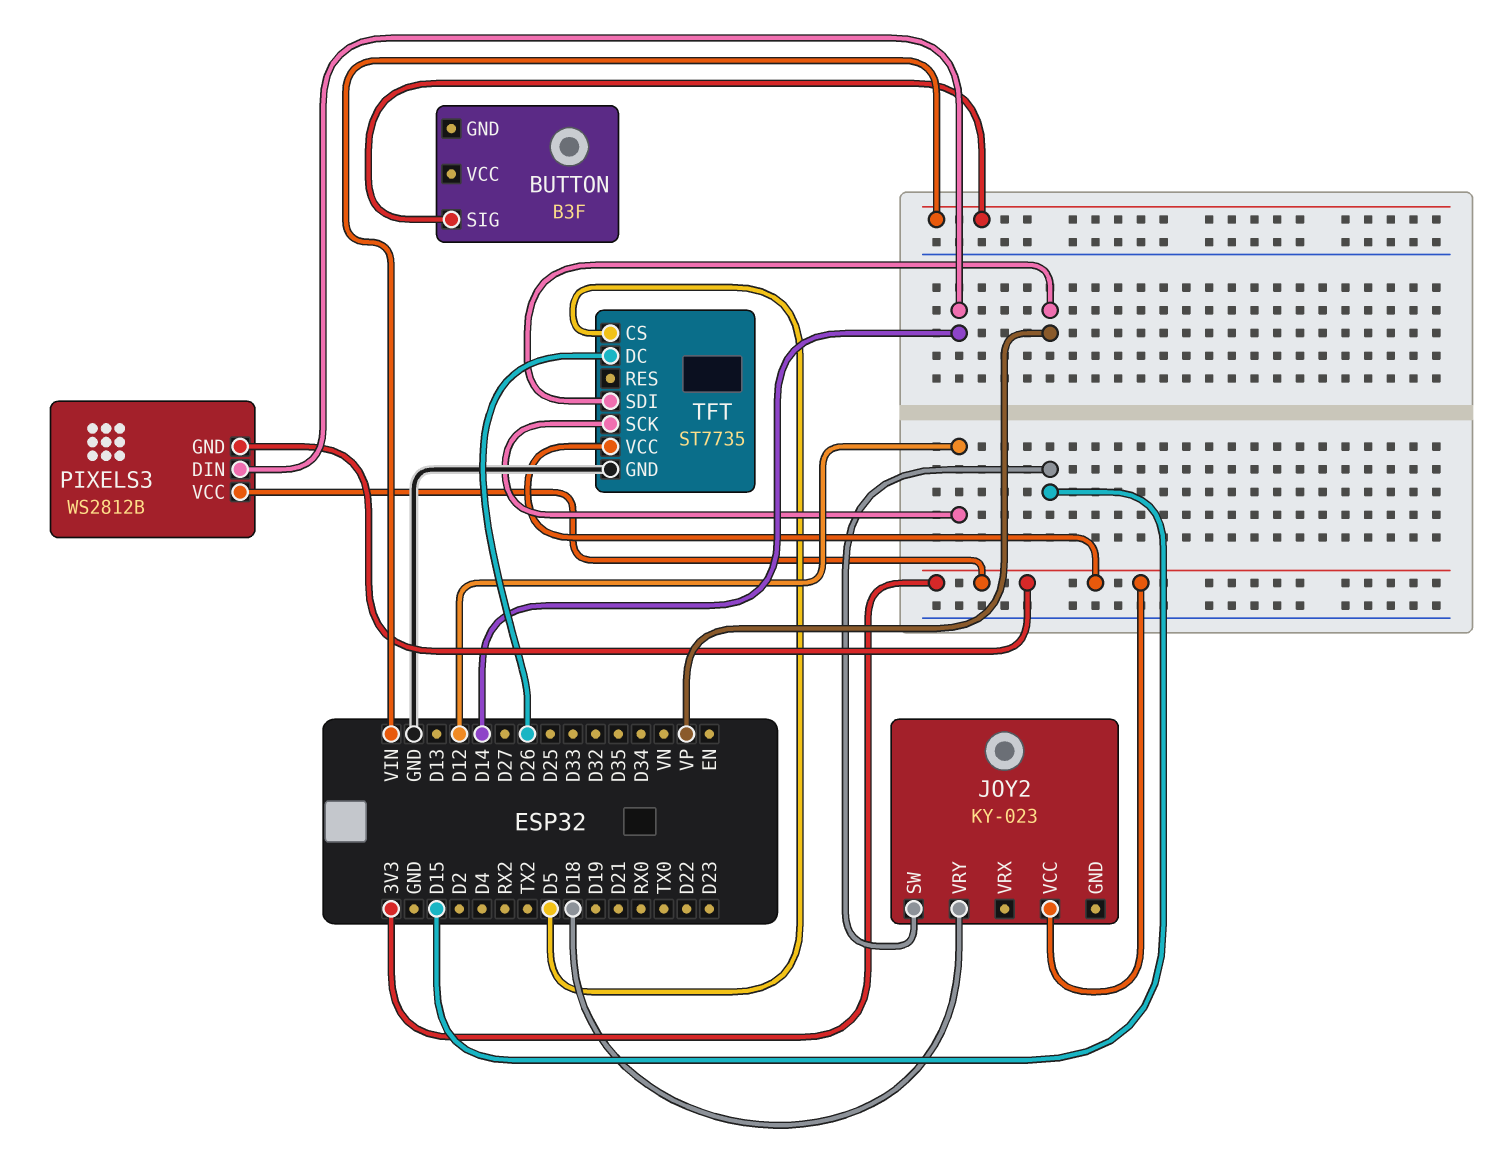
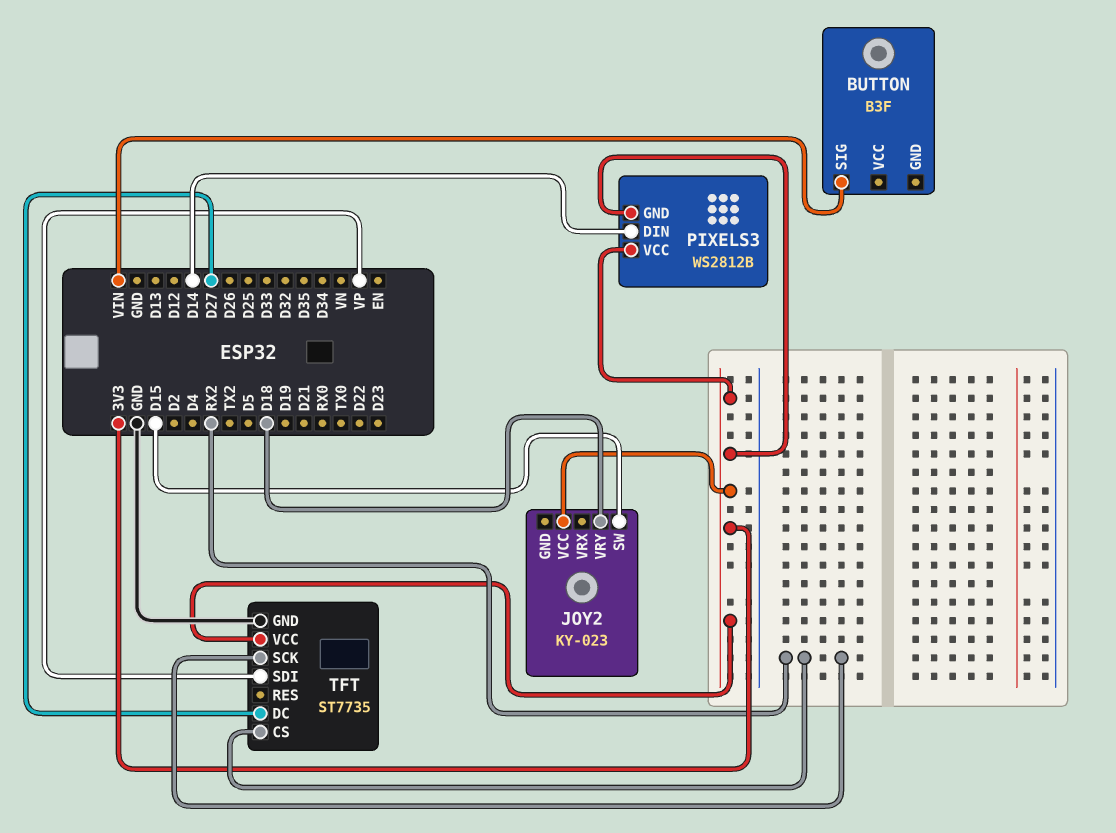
TFT pin CS: D5 -> RX2
TFT pin DC: D26 -> D27
TFT pin SCK: D12 -> RX2

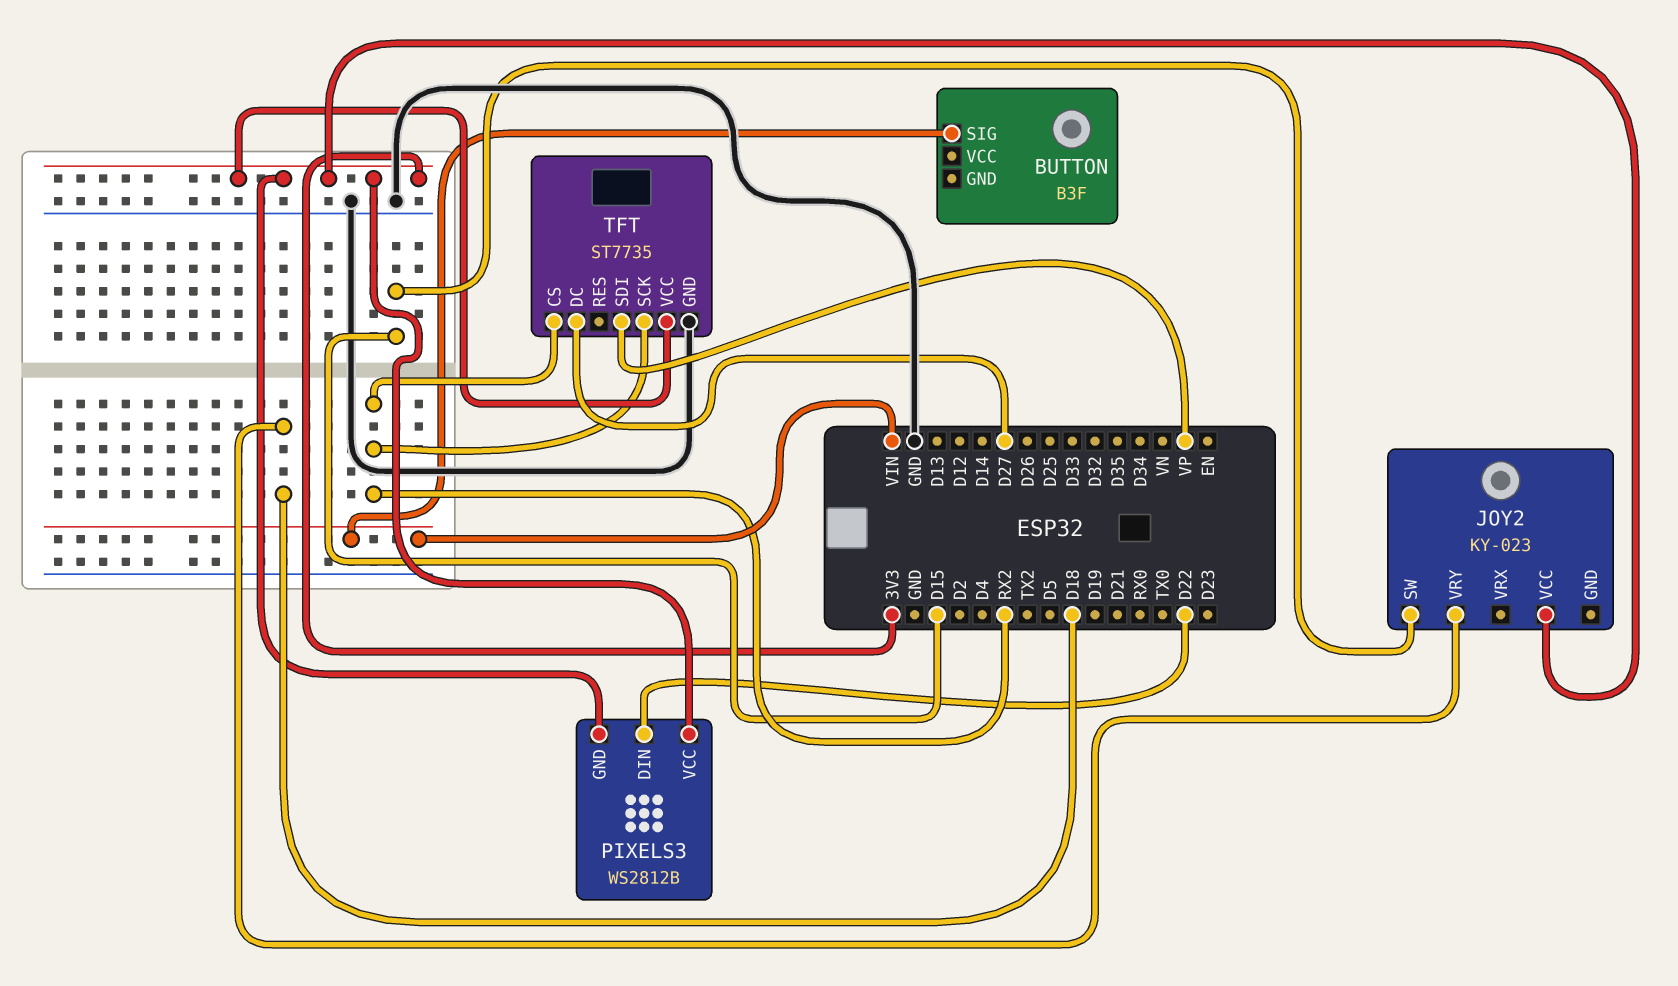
PIXELS3 pin DIN: D14 -> D22

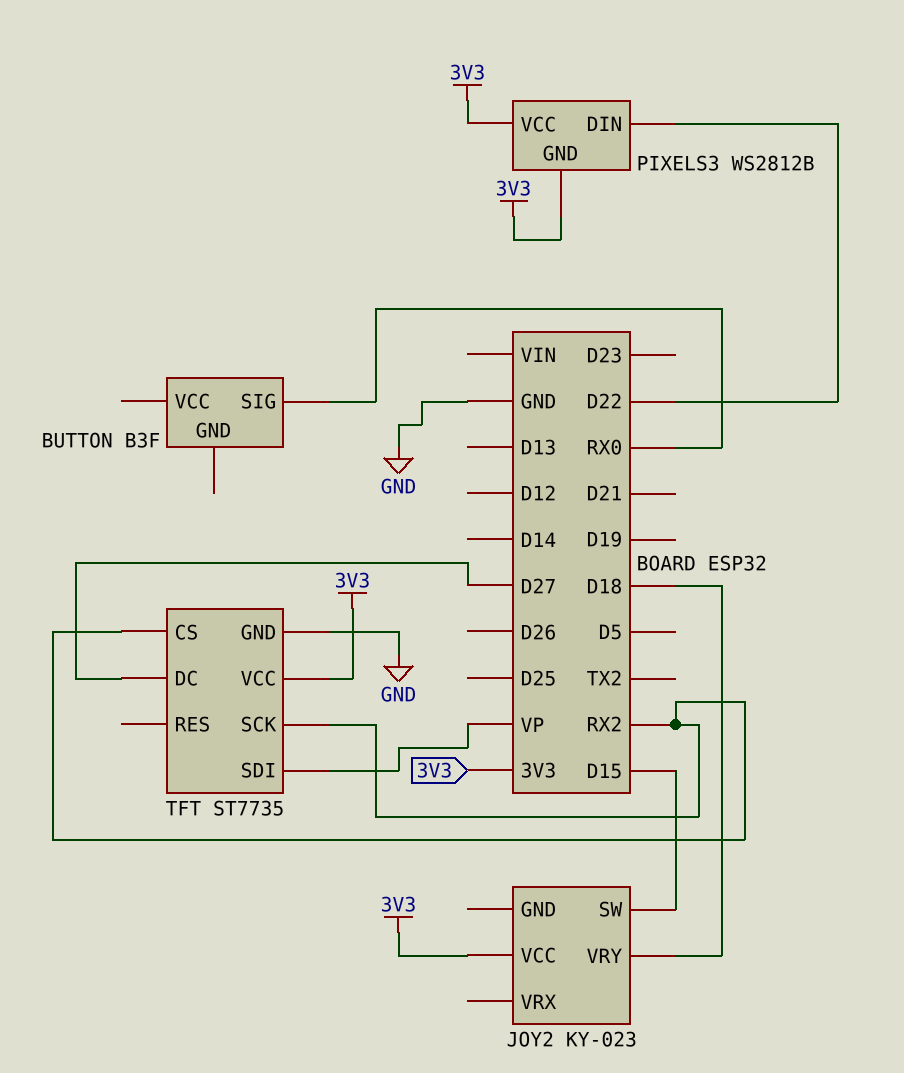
BUTTON pin SIG: VIN -> RX0

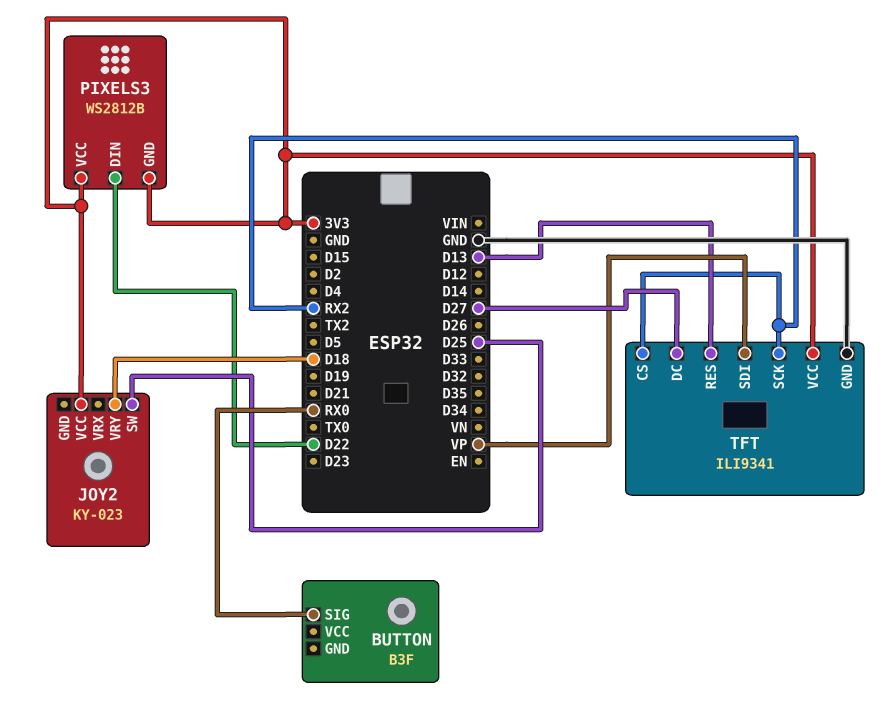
JOY2 pin SW: D15 -> D25
TFT: ST7735 -> ILI9341
TFT pin RES: none -> D13

